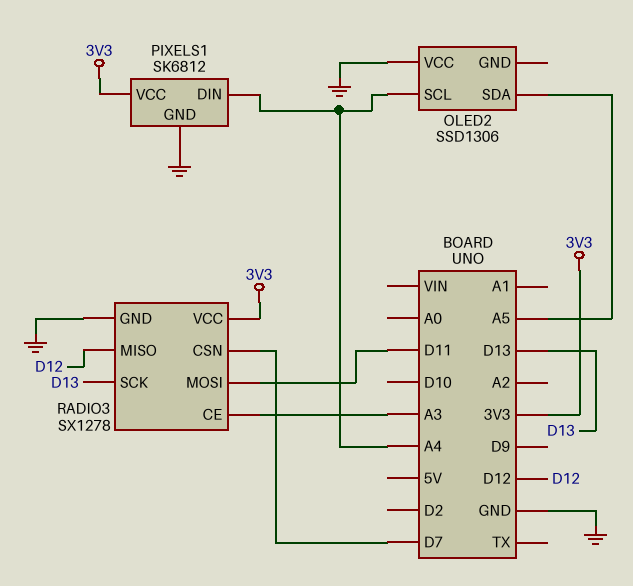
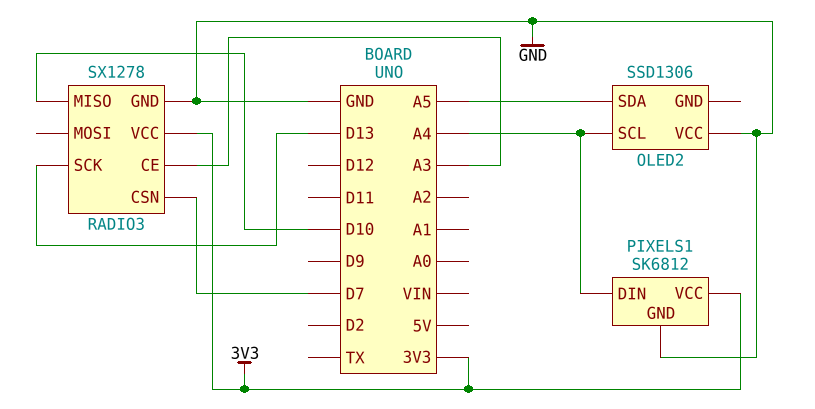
RADIO3 pin MISO: D12 -> D10
RADIO3 pin MOSI: D11 -> none

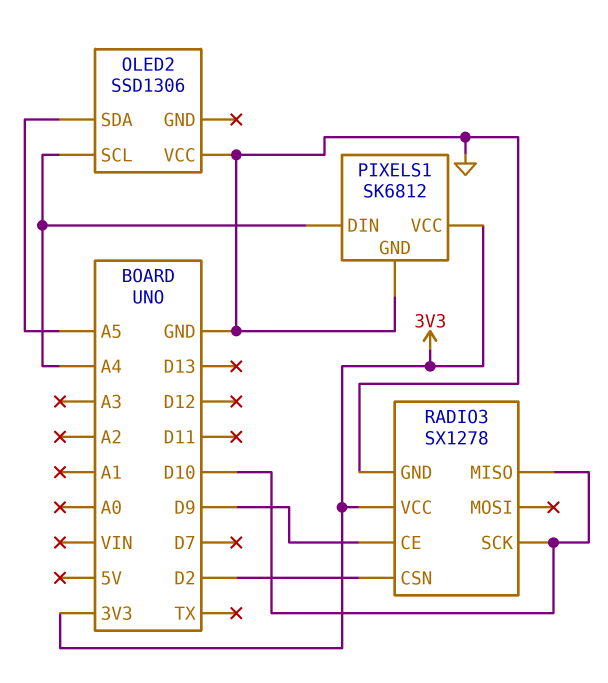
RADIO3 pin CE: A3 -> D9
RADIO3 pin CSN: D7 -> D2
RADIO3 pin SCK: D13 -> D10

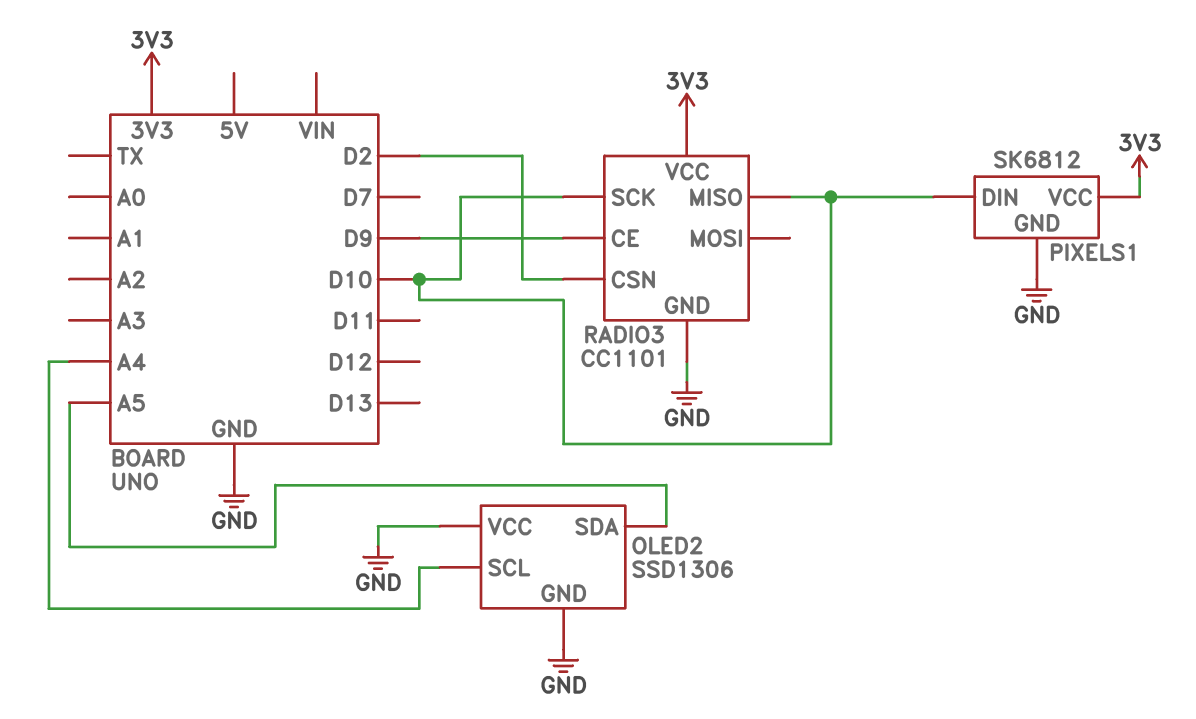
OLED2 pin GND: none -> GND
PIXELS1 pin DIN: A4 -> D10
RADIO3: SX1278 -> CC1101

